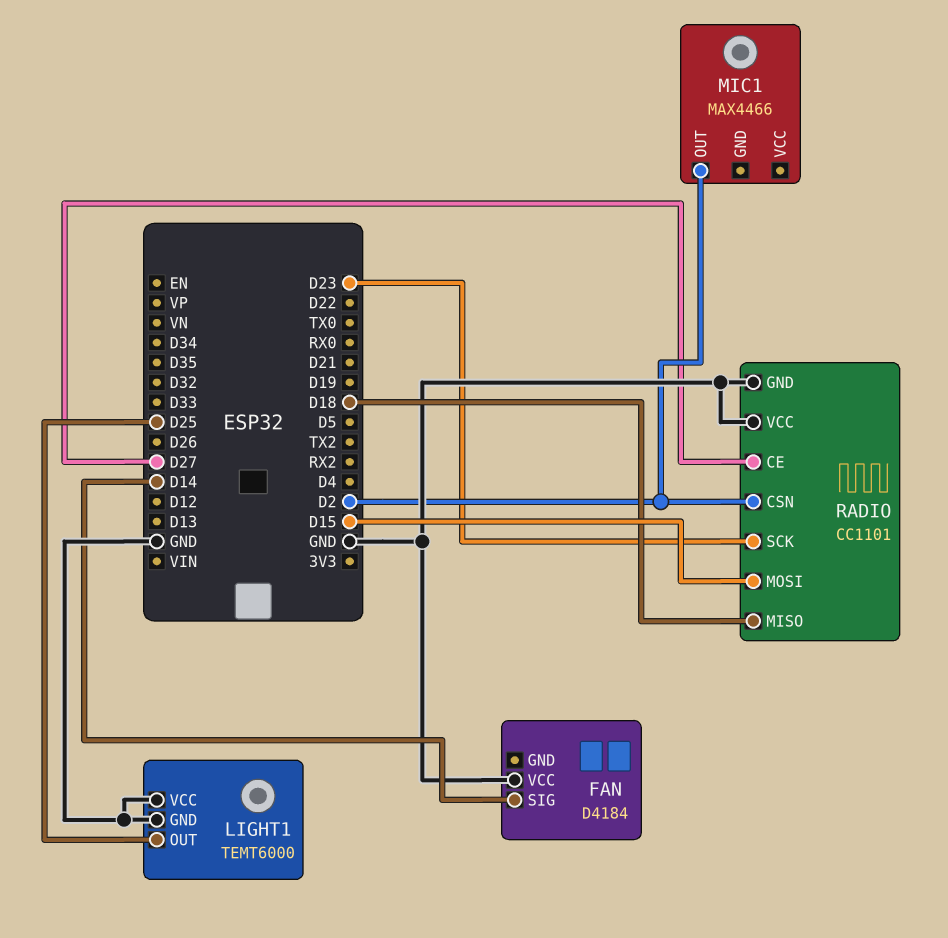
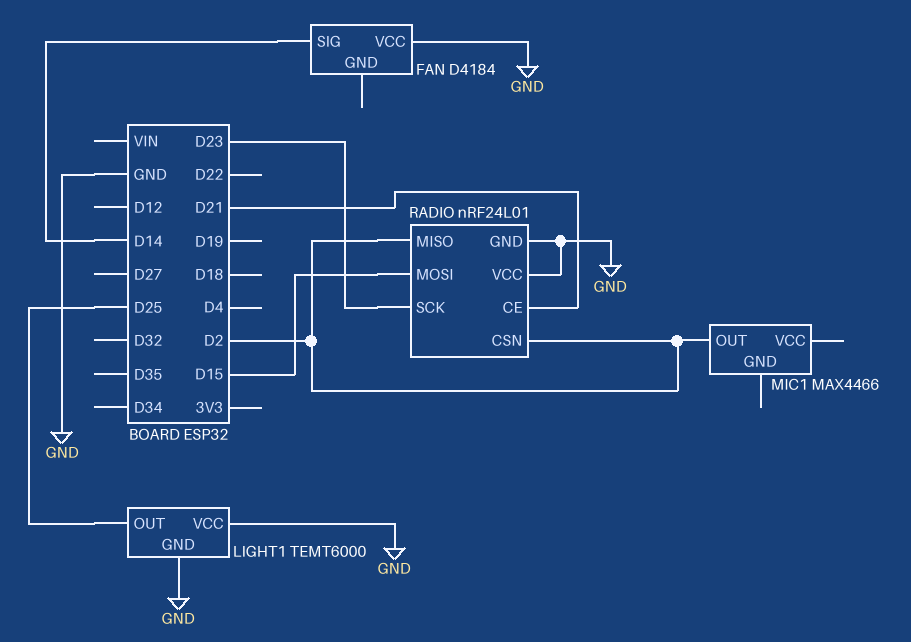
RADIO: CC1101 -> nRF24L01
RADIO pin CE: D27 -> D21
RADIO pin MISO: D18 -> D2

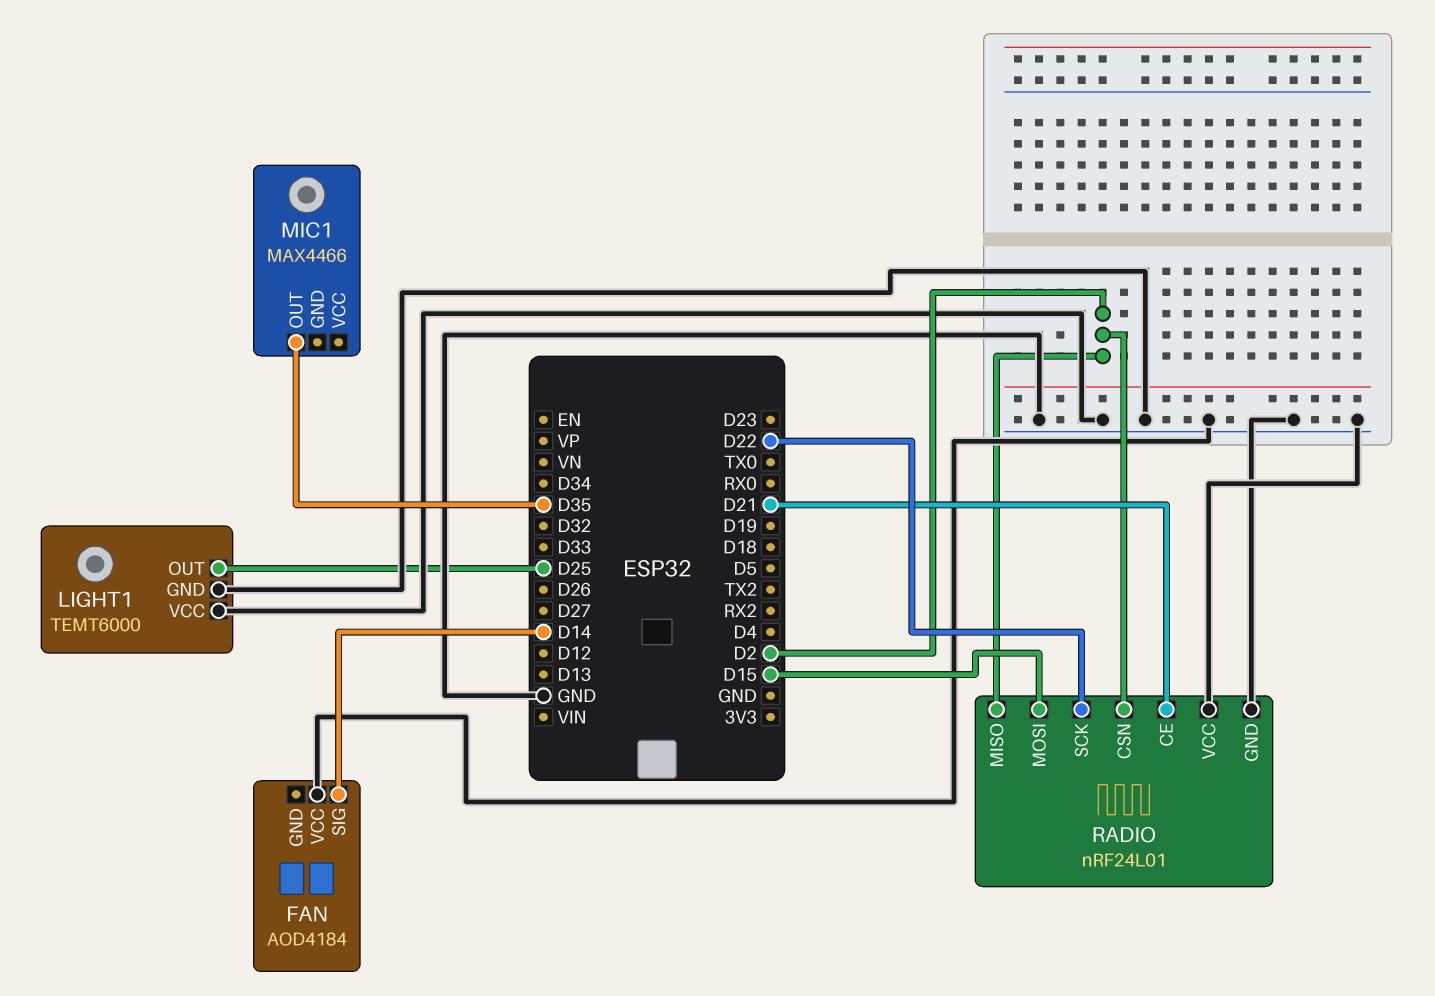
FAN: D4184 -> AOD4184
MIC1 pin OUT: D2 -> D35
RADIO pin SCK: D23 -> D22

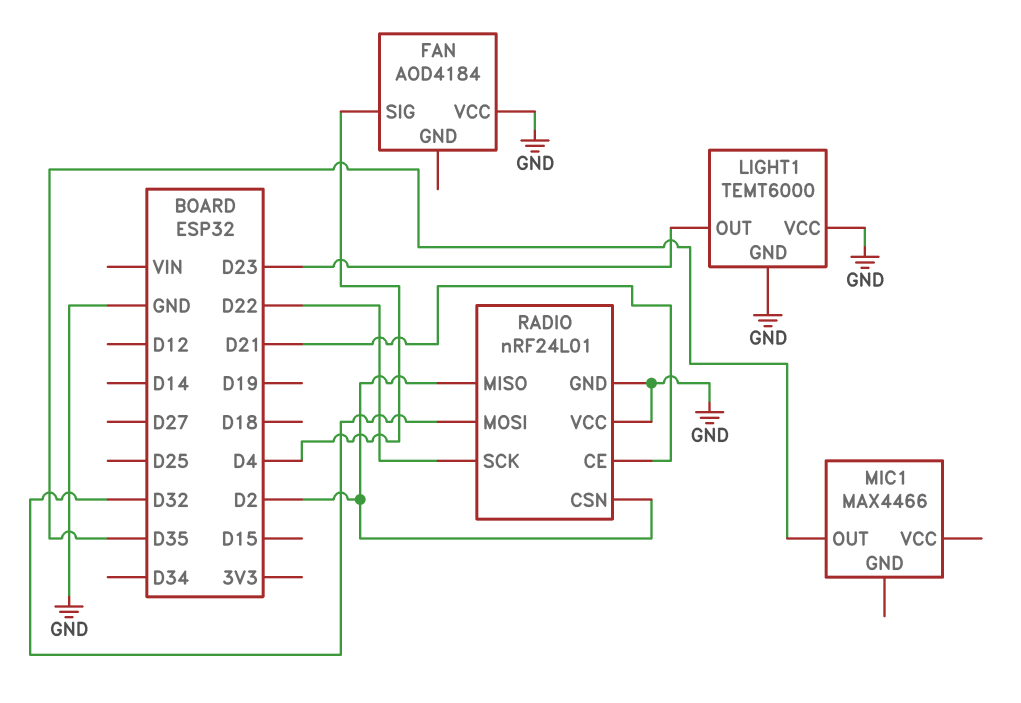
FAN pin SIG: D14 -> D4
LIGHT1 pin OUT: D25 -> D23
RADIO pin MOSI: D15 -> D32

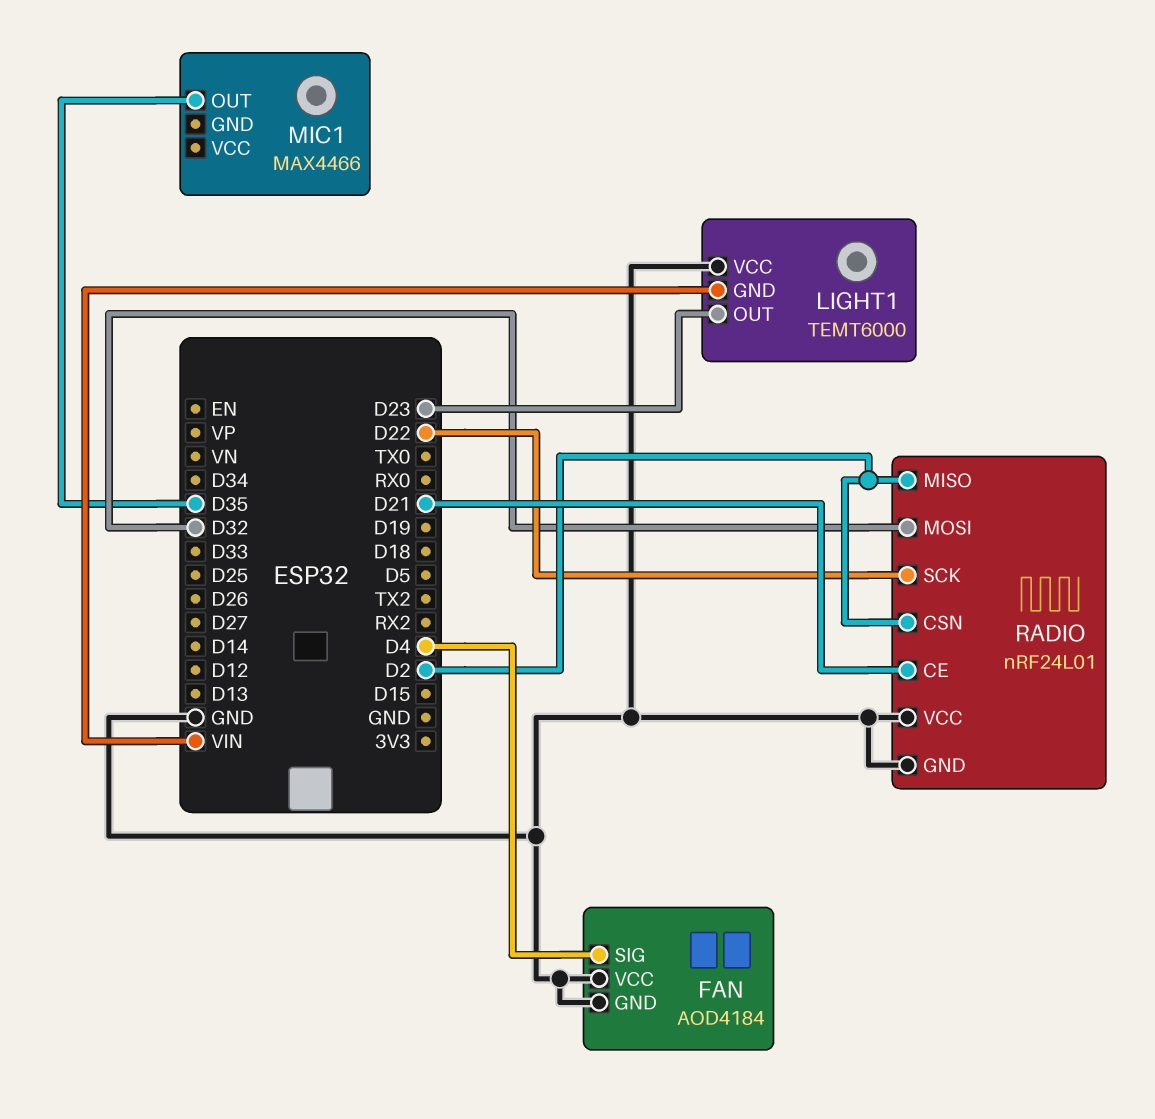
FAN pin GND: none -> GND
LIGHT1 pin GND: GND -> VIN

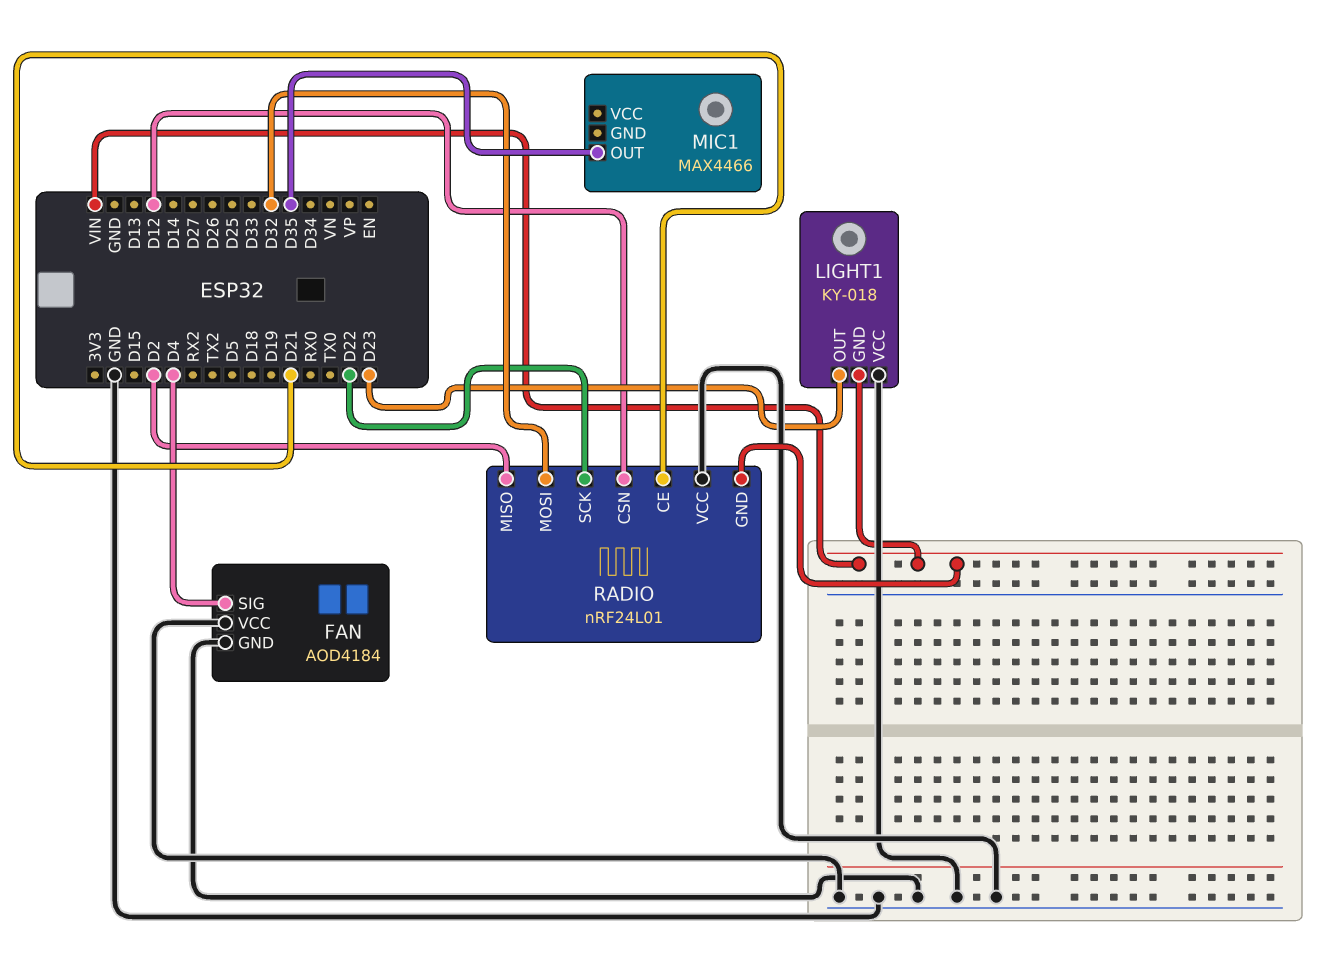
LIGHT1: TEMT6000 -> KY-018
RADIO pin CSN: D2 -> D12
RADIO pin GND: GND -> VIN

